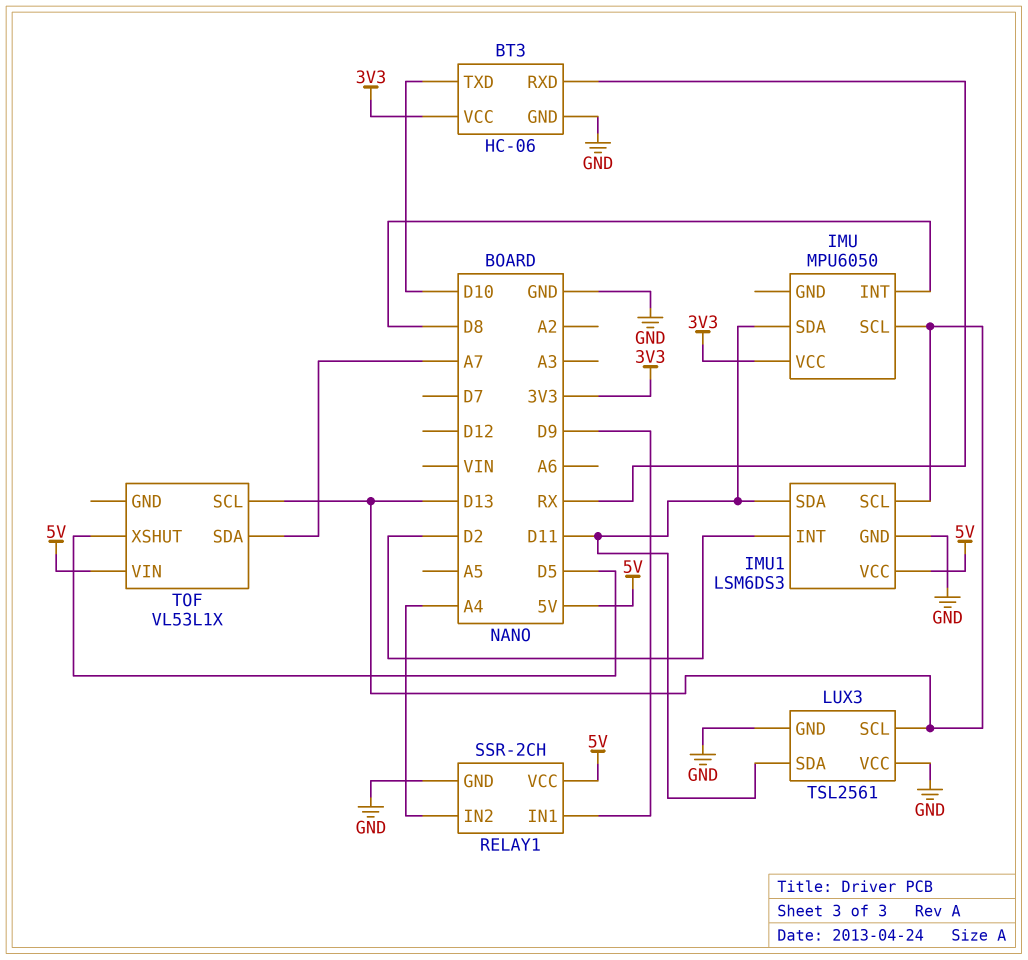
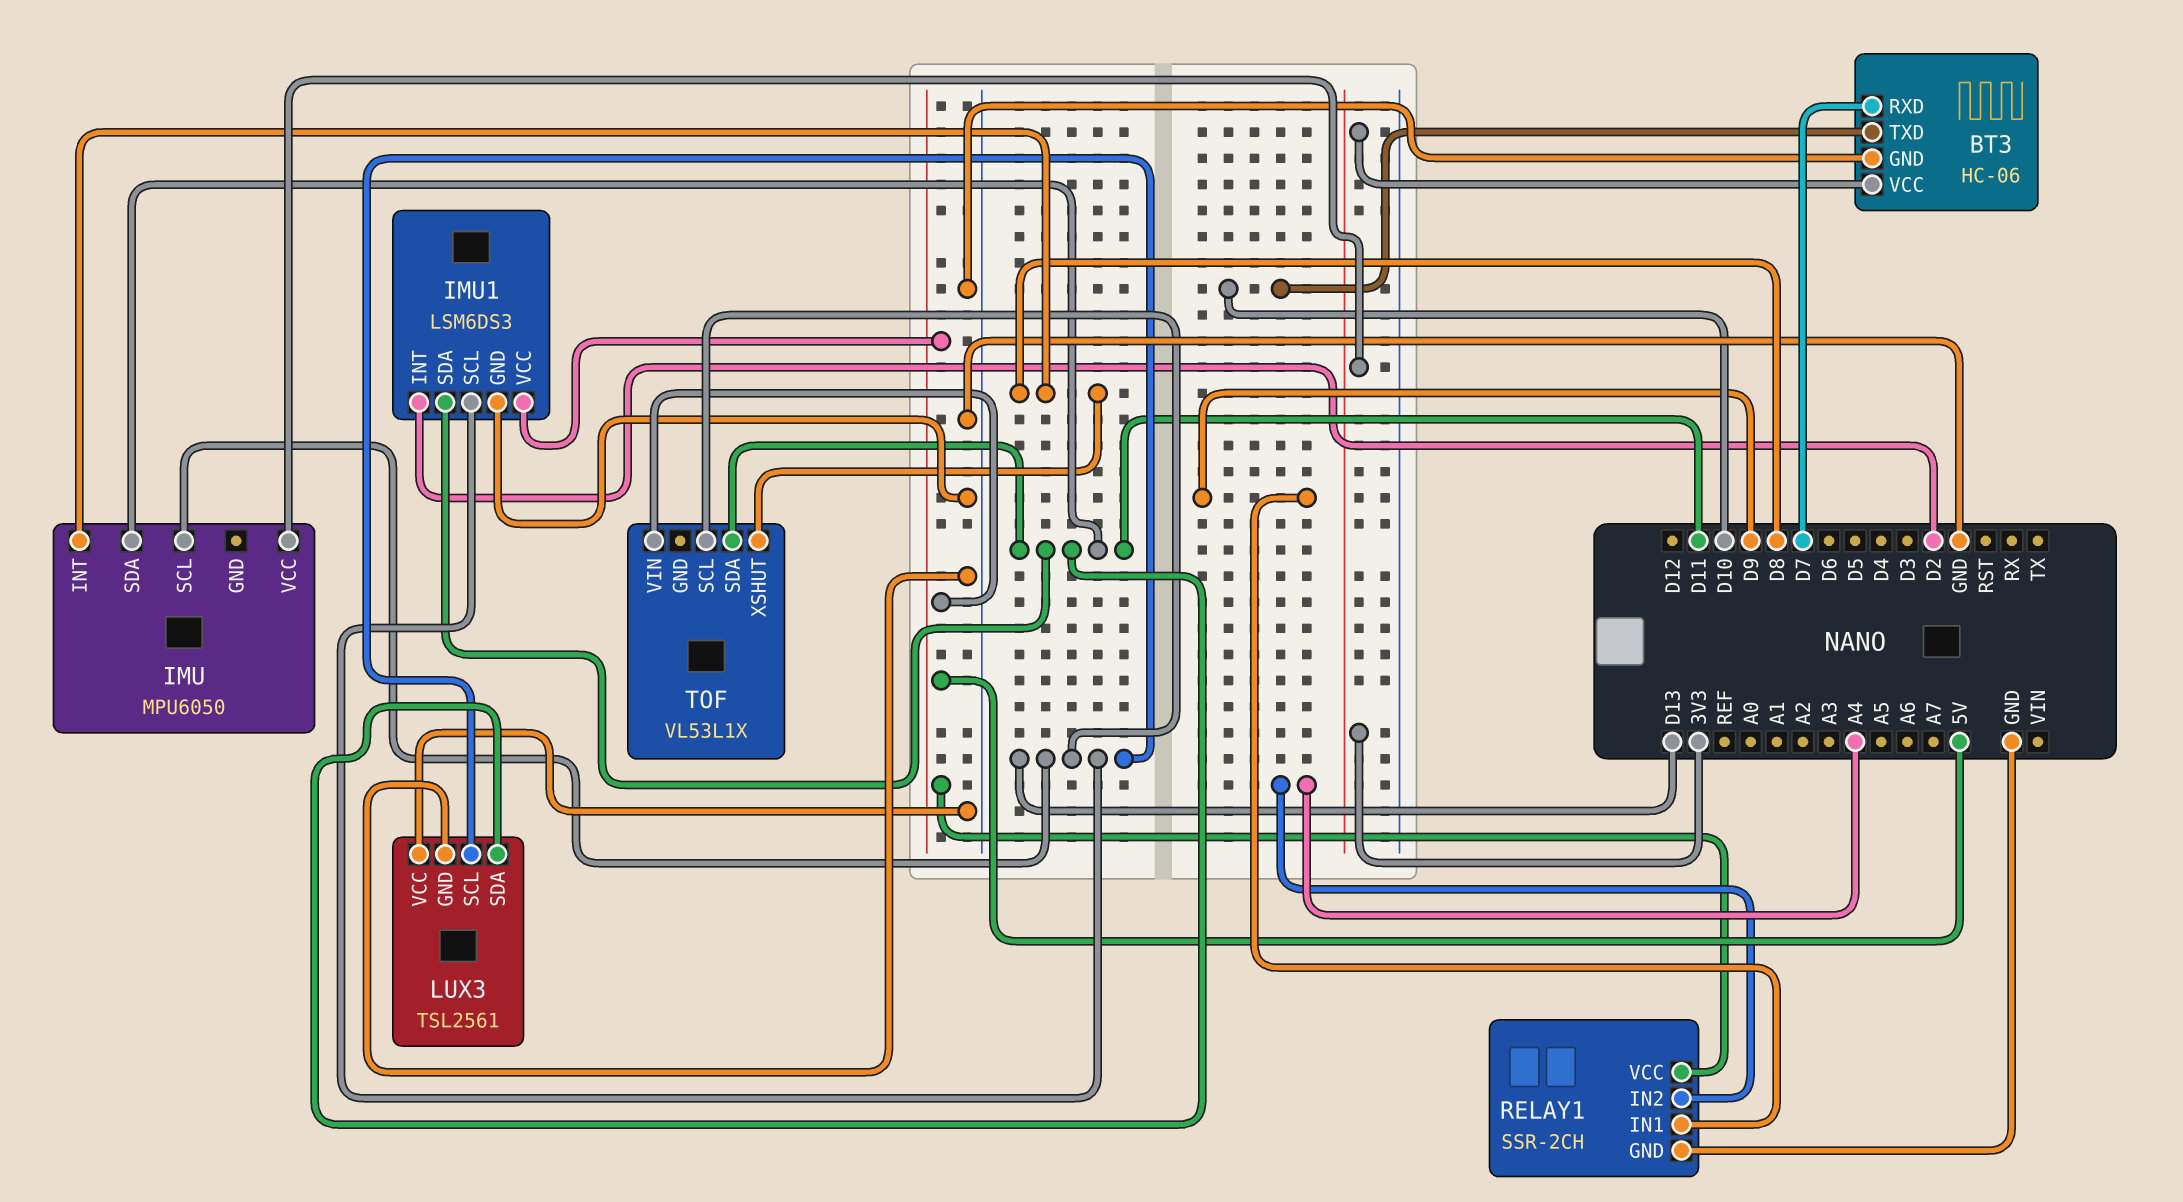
BT3 pin RXD: RX -> D7
TOF pin SDA: A7 -> D11
TOF pin XSHUT: D5 -> D8

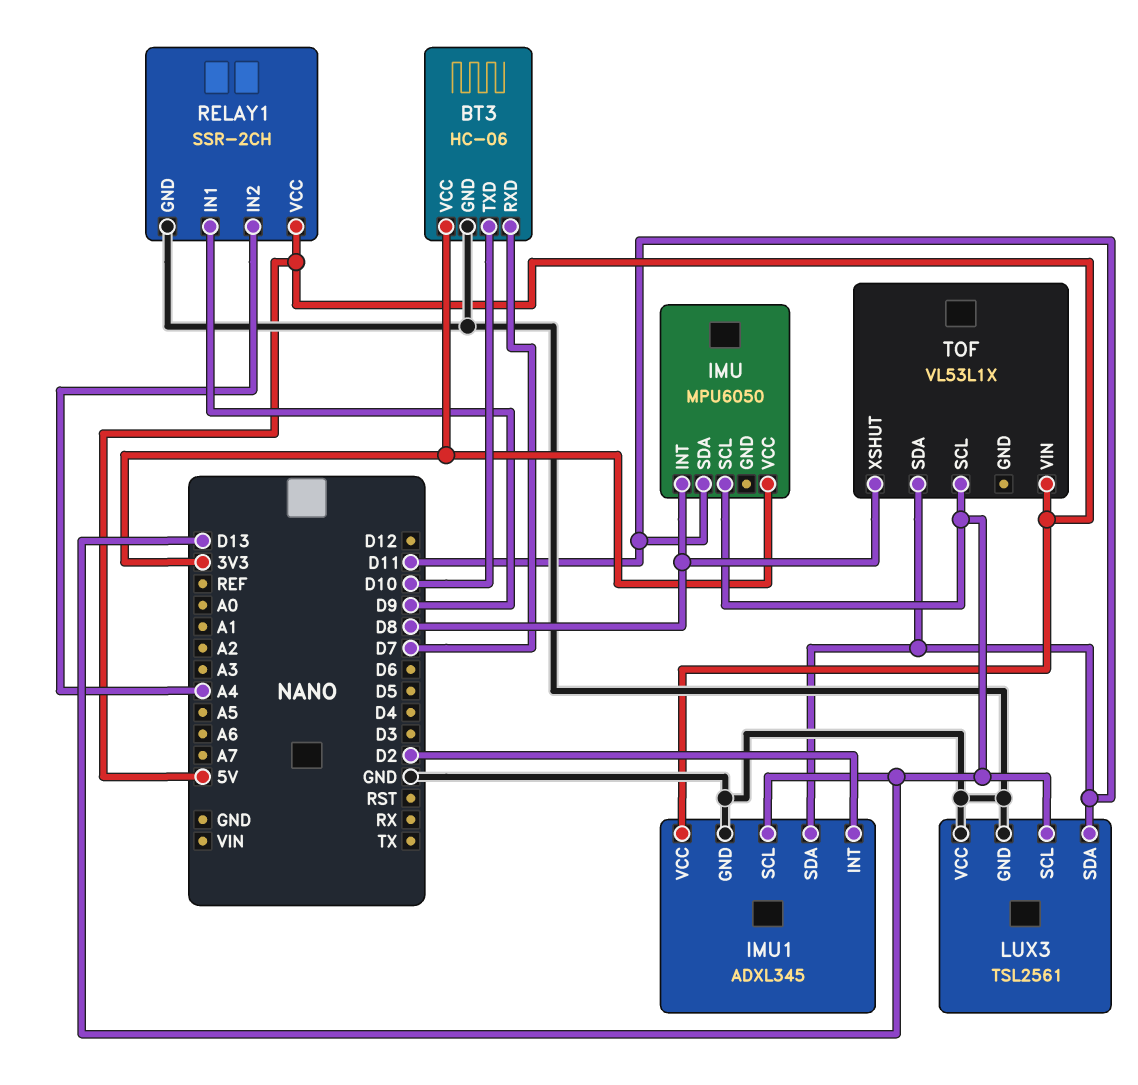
IMU1: LSM6DS3 -> ADXL345

